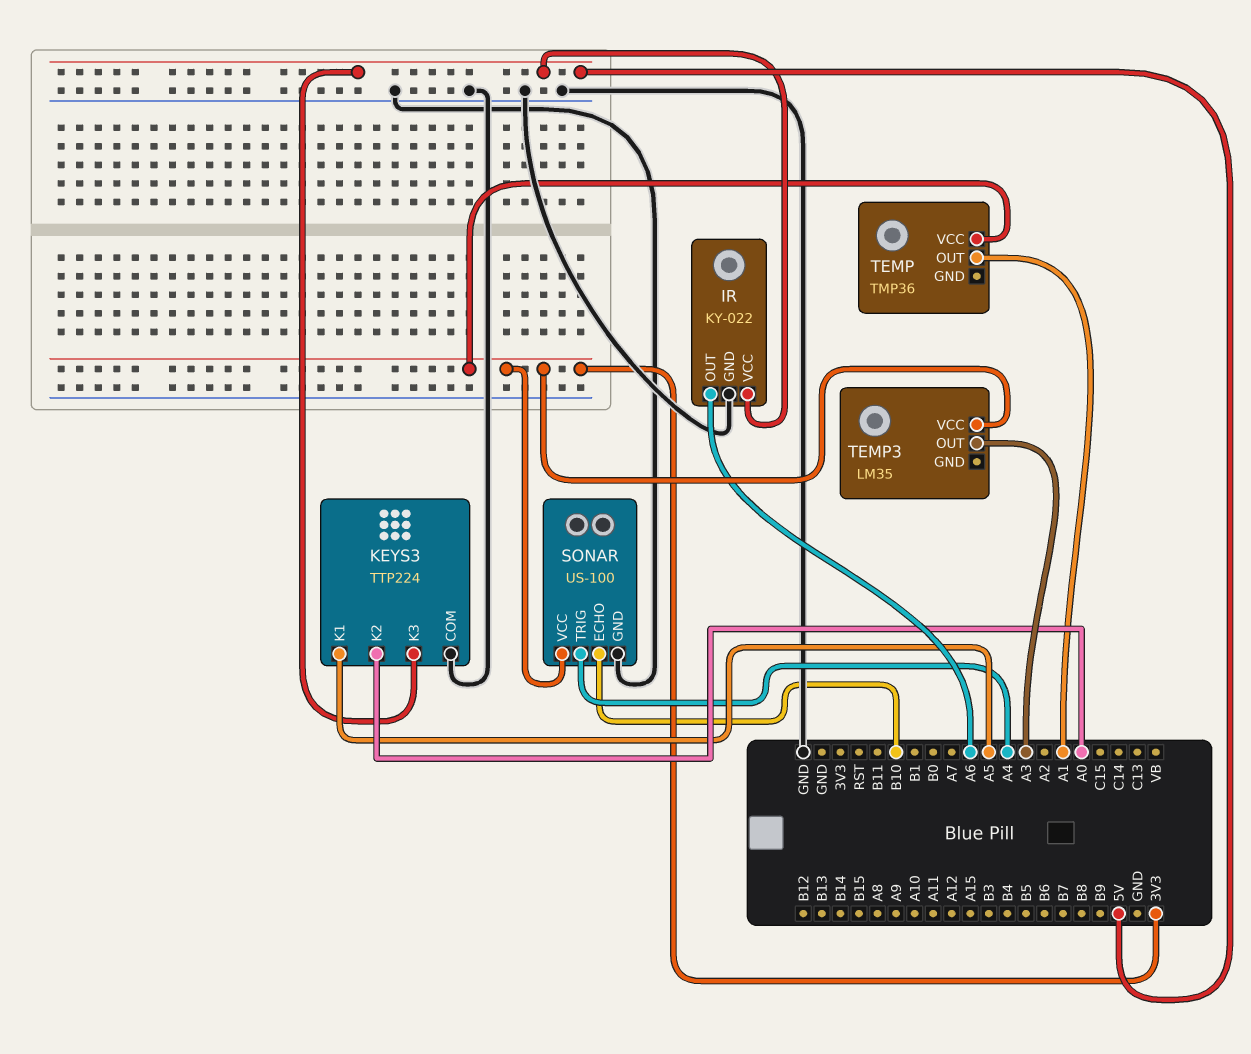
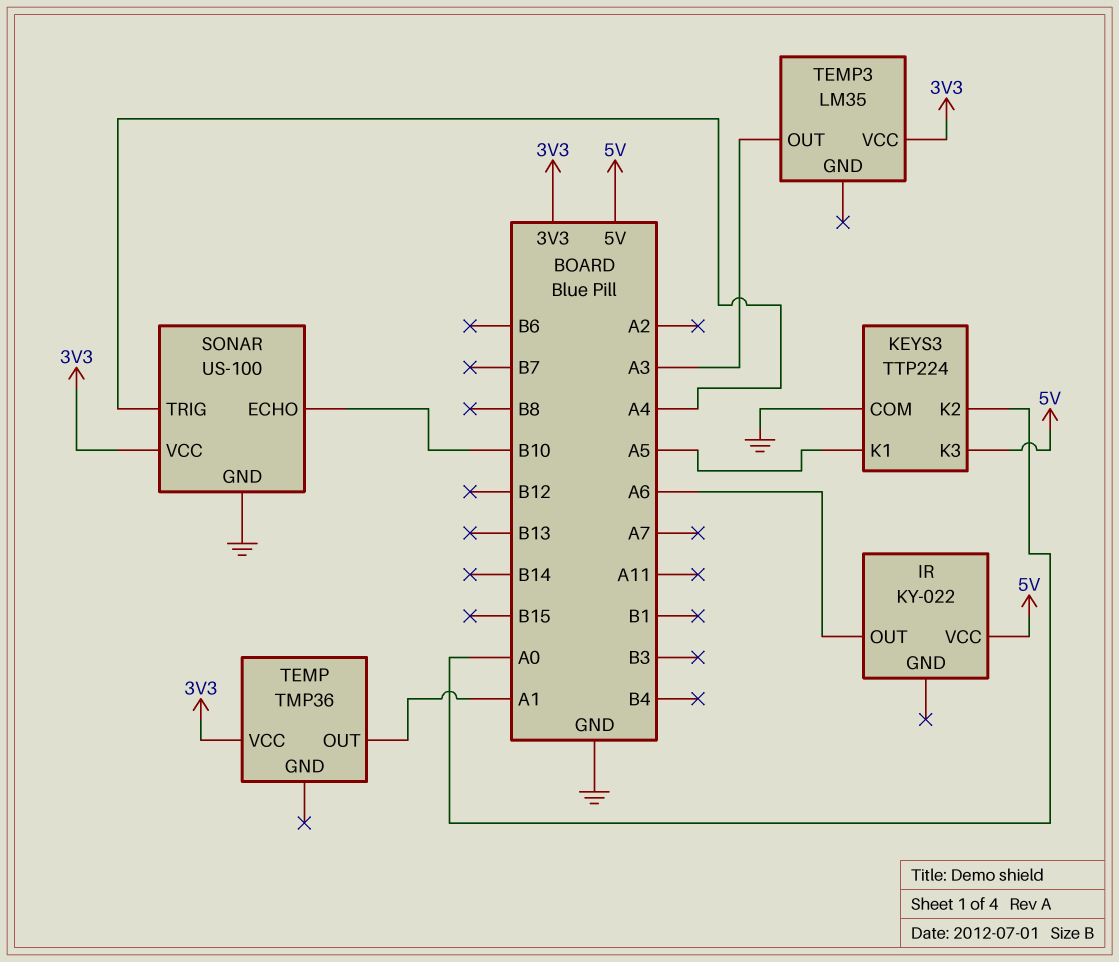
IR pin GND: GND -> none

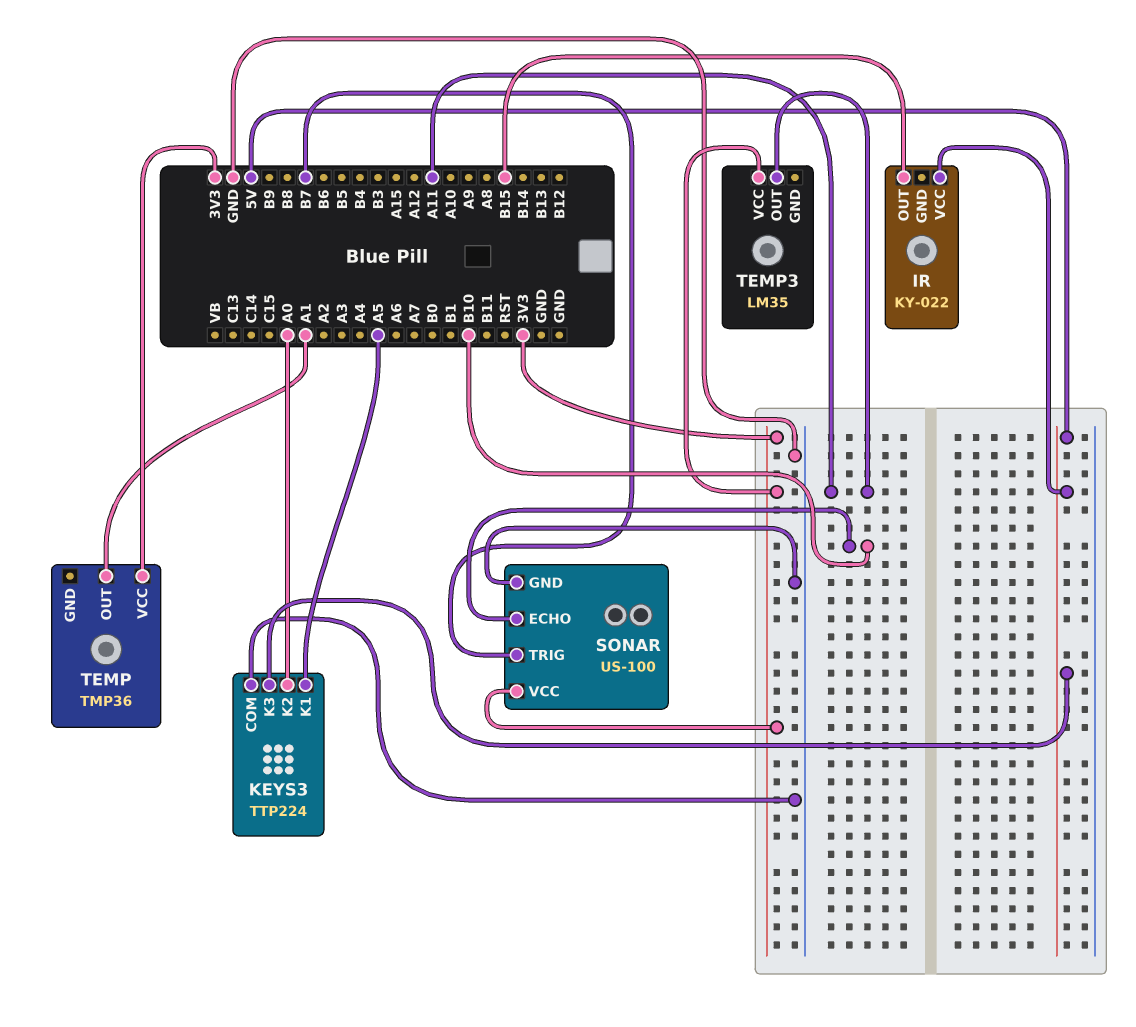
IR pin OUT: A6 -> B15
SONAR pin TRIG: A4 -> B7
TEMP3 pin OUT: A3 -> A11

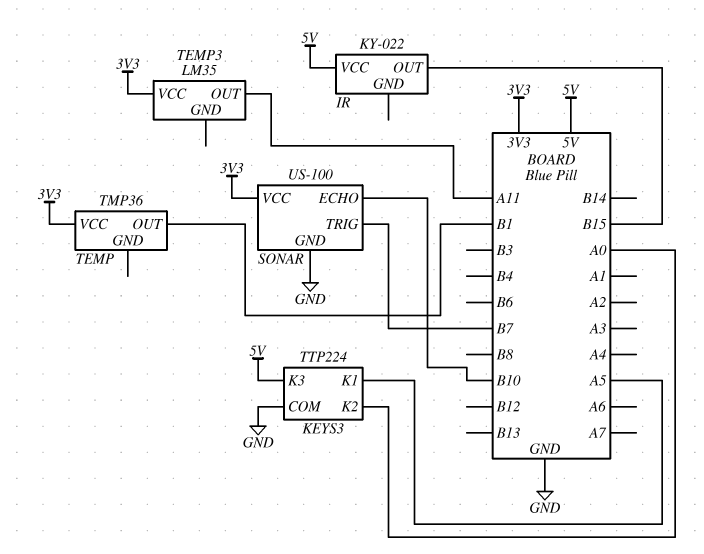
TEMP pin OUT: A1 -> B1

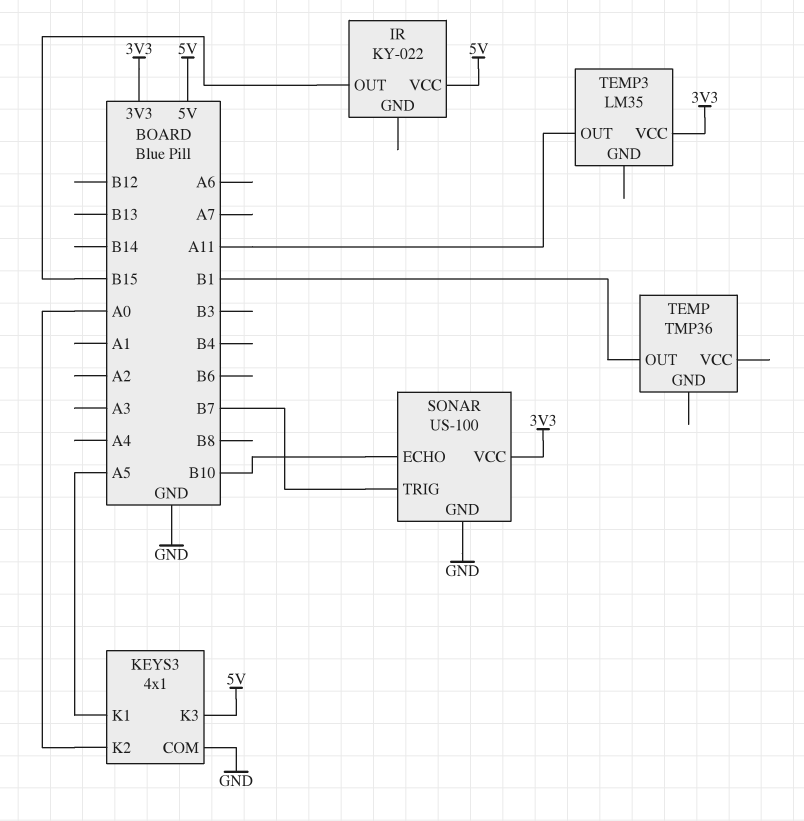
KEYS3: TTP224 -> 4x1
TEMP pin VCC: 3V3 -> none

